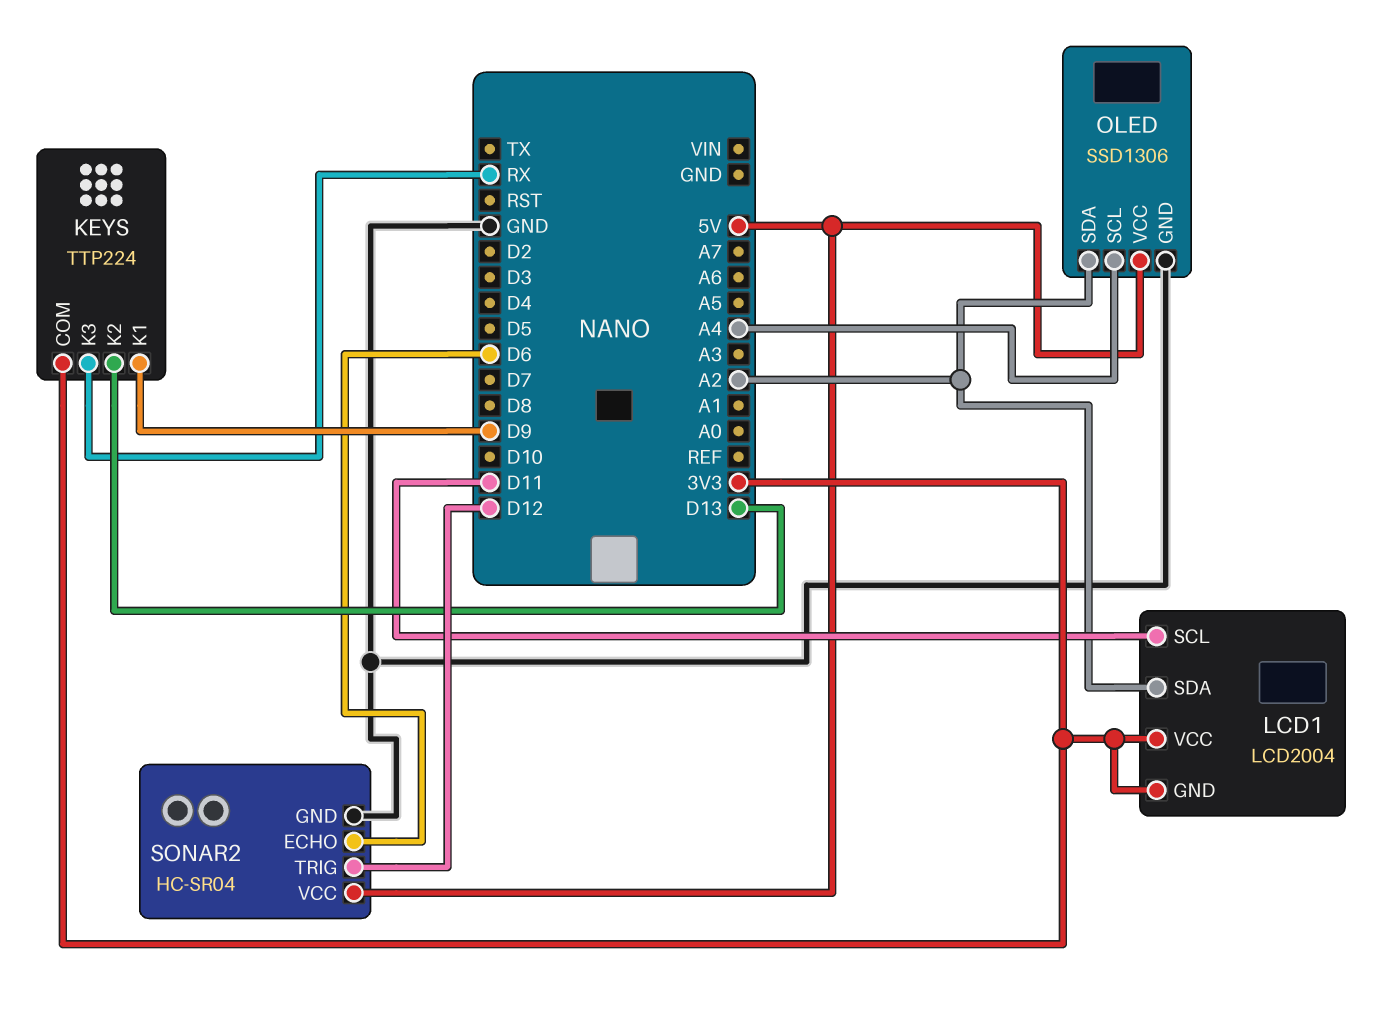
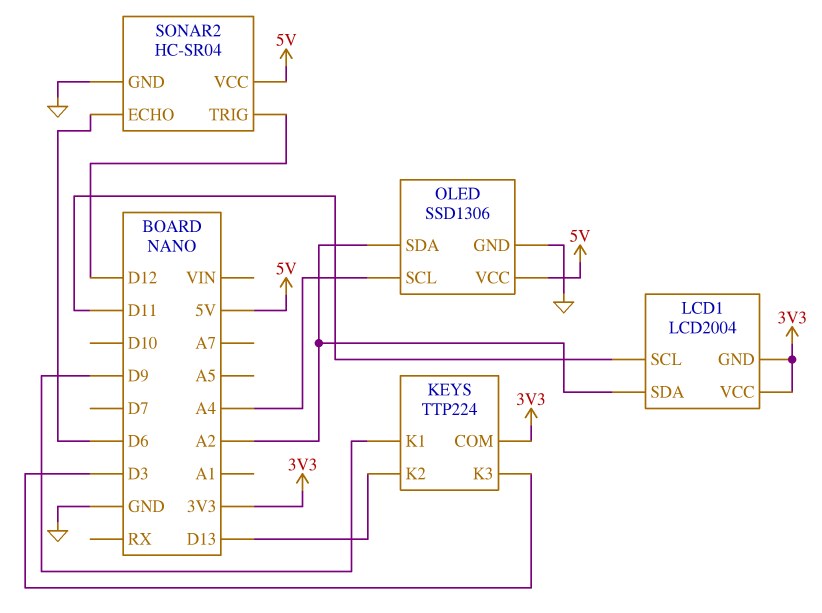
KEYS pin K3: RX -> D3

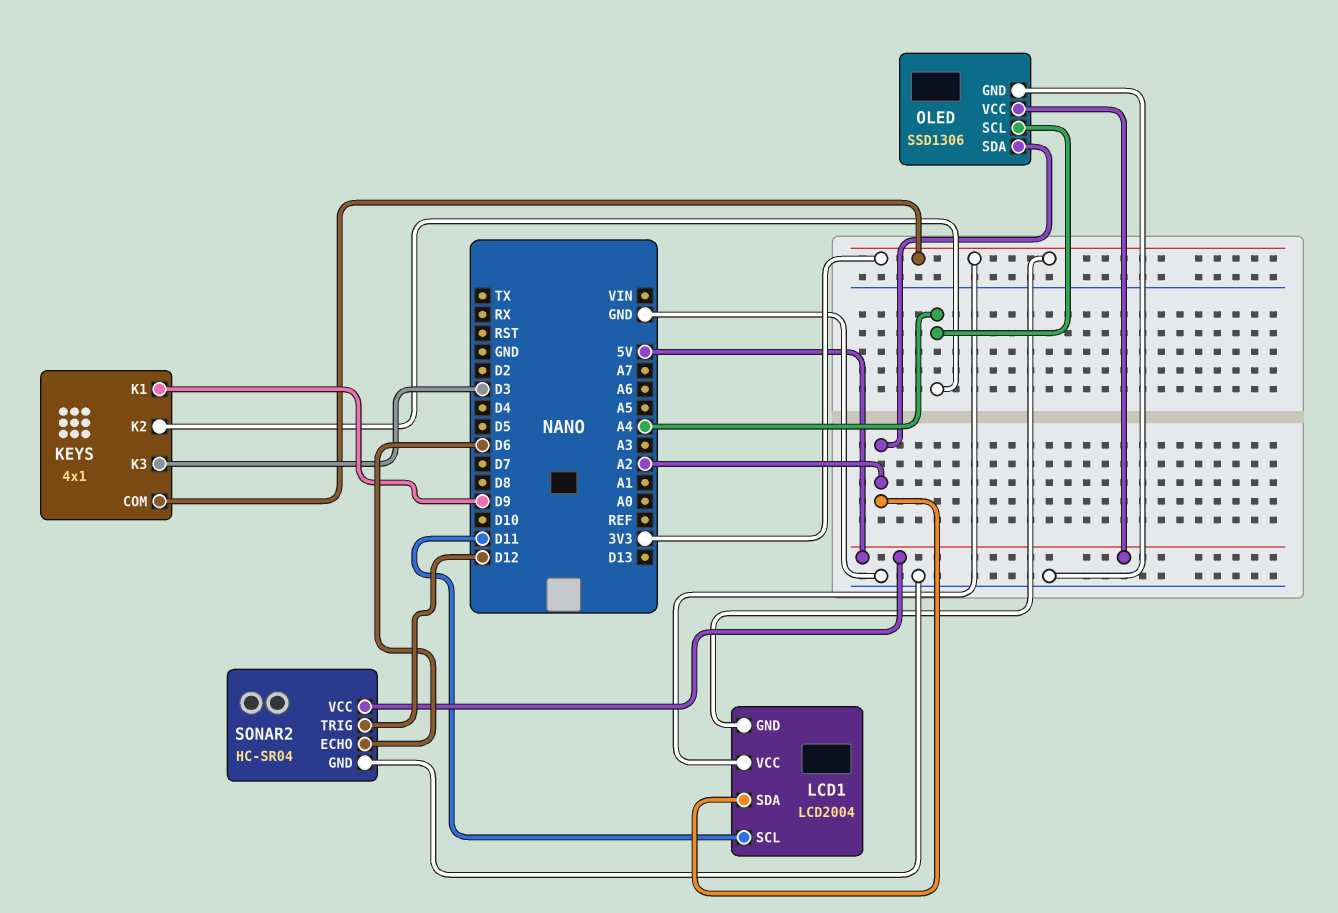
KEYS: TTP224 -> 4x1
KEYS pin K2: D13 -> A4

